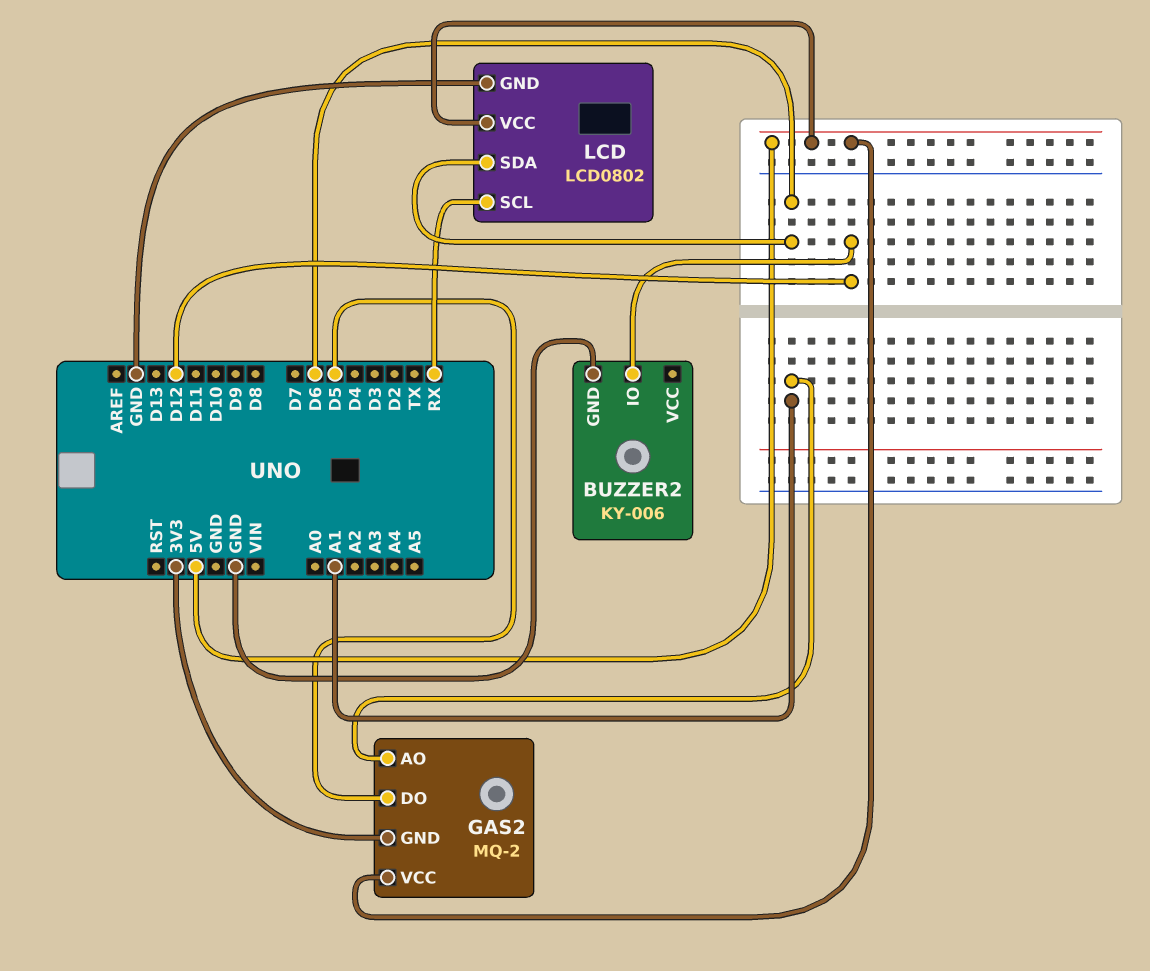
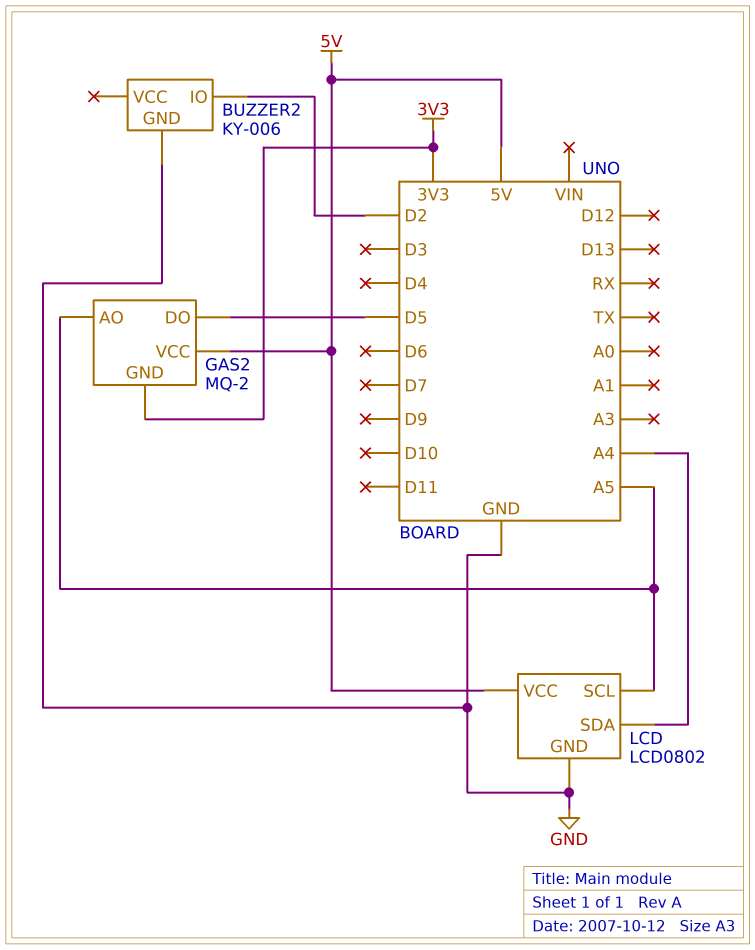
BUZZER2 pin IO: D12 -> D2
GAS2 pin AO: A1 -> A5
LCD pin SCL: RX -> A5
LCD pin SDA: D6 -> A4

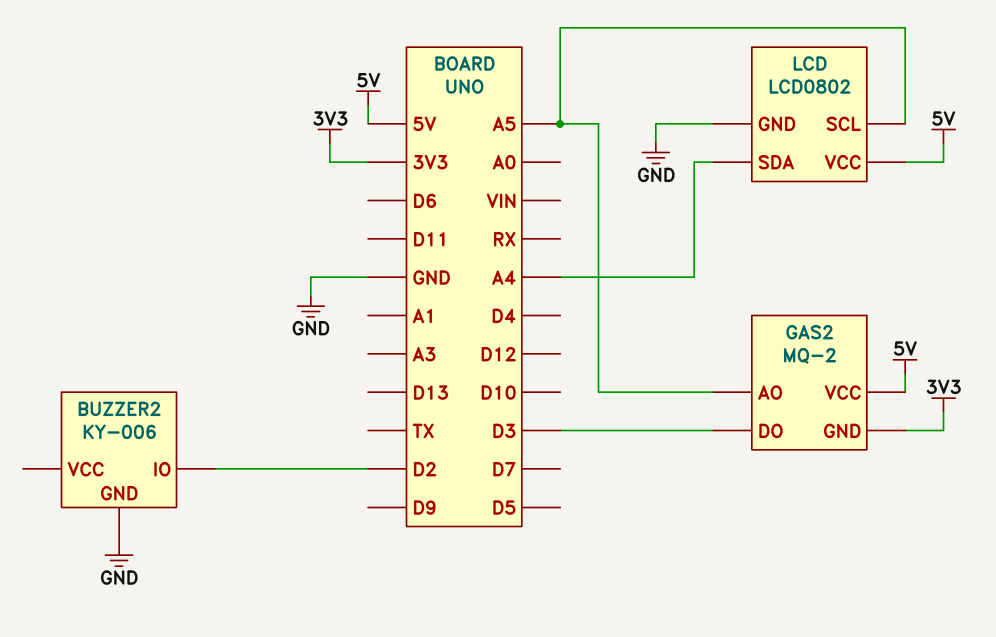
GAS2 pin DO: D5 -> D3

